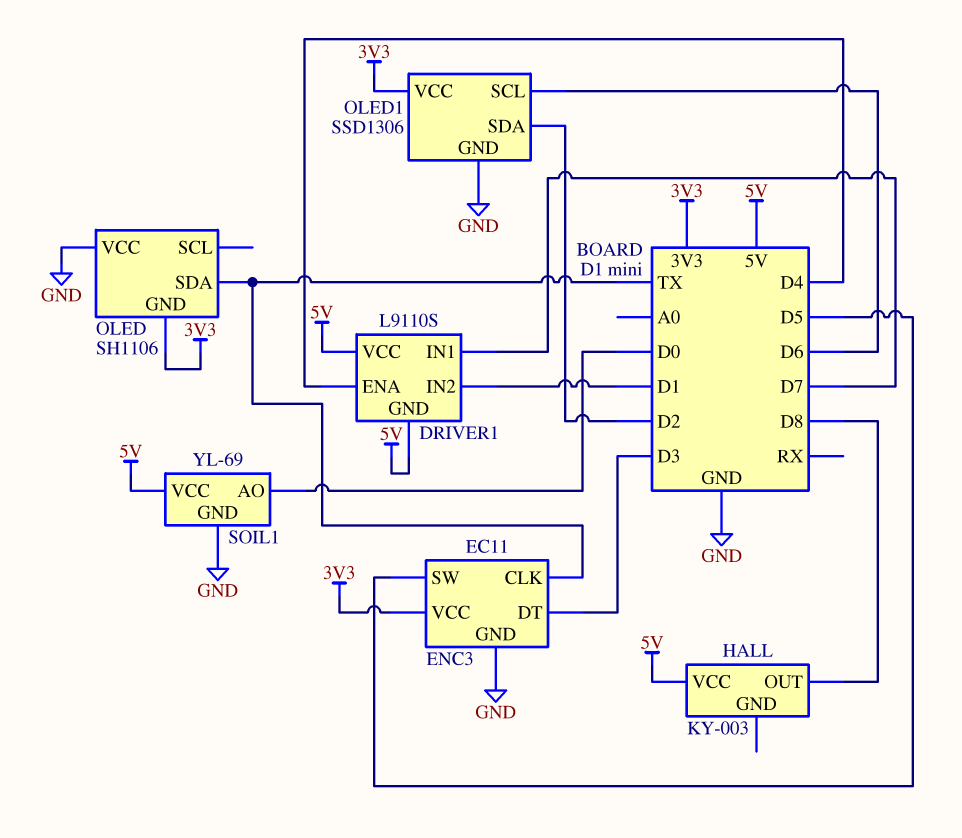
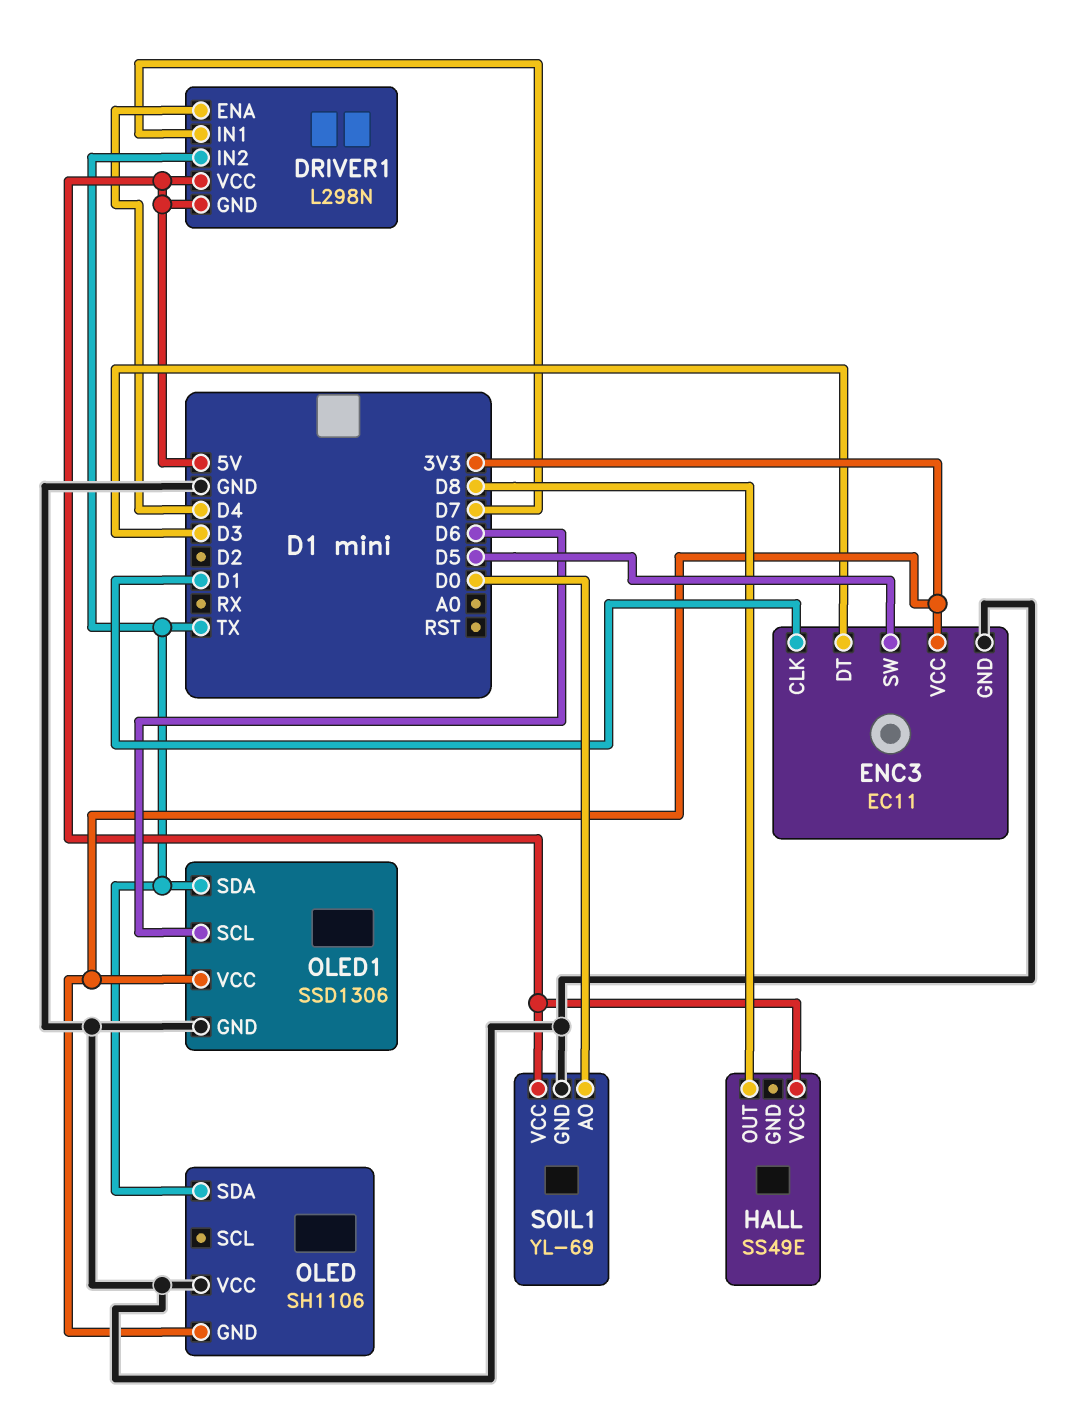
DRIVER1: L9110S -> L298N
DRIVER1 pin IN2: D1 -> TX
ENC3 pin CLK: TX -> D1
HALL: KY-003 -> SS49E
OLED1 pin SDA: D2 -> TX

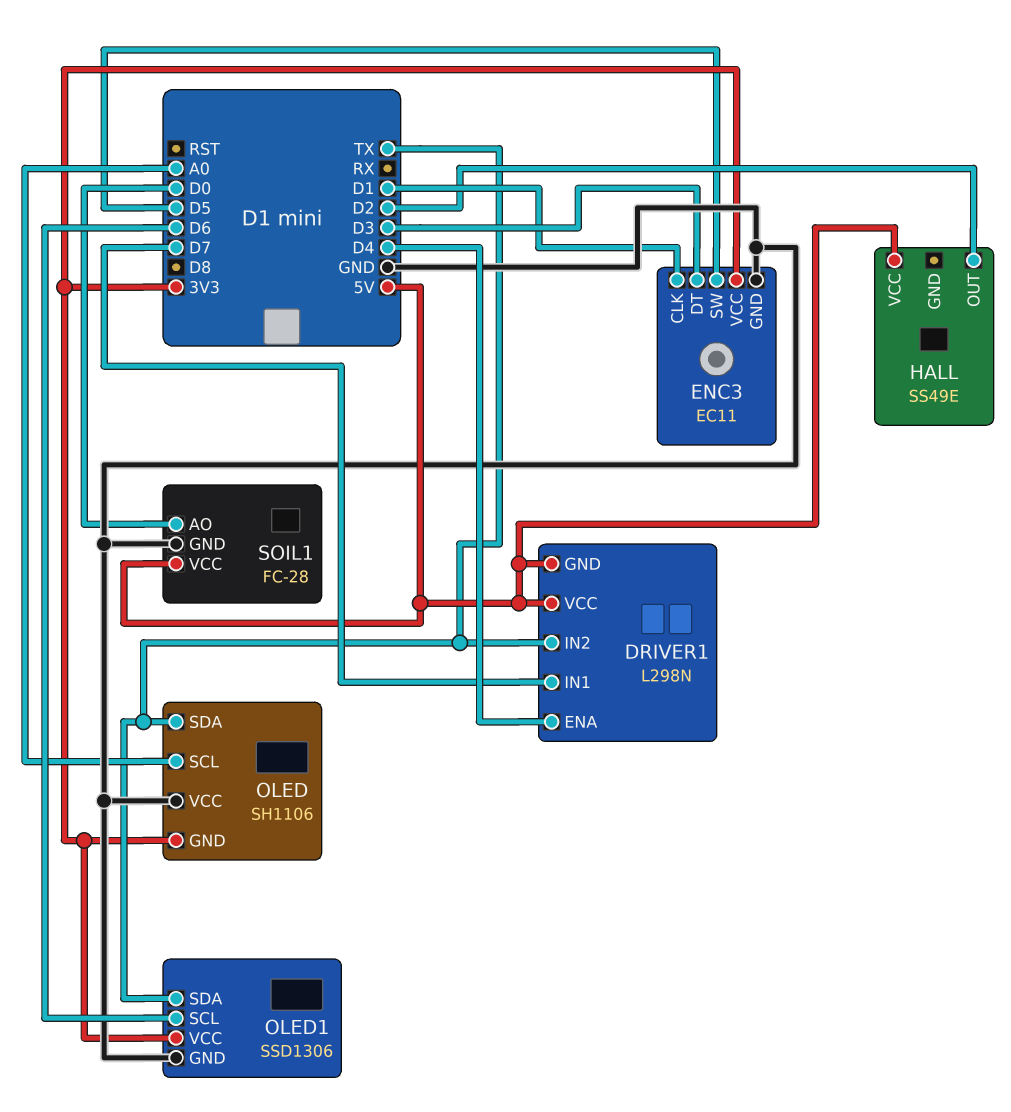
HALL pin OUT: D8 -> D2
OLED pin SCL: none -> A0
SOIL1: YL-69 -> FC-28

